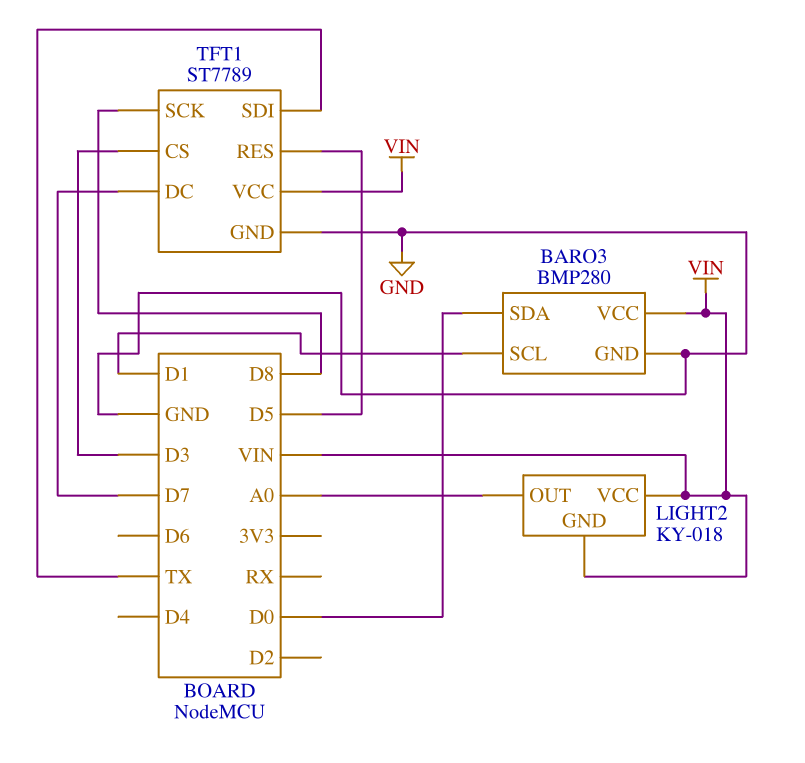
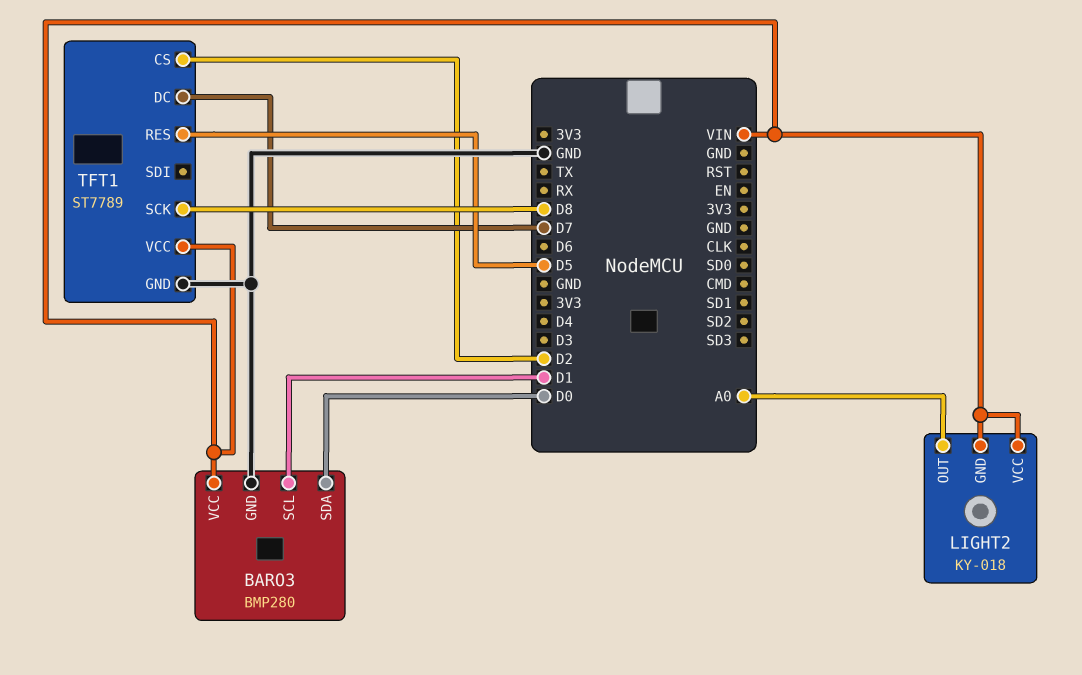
TFT1 pin CS: D3 -> D2
TFT1 pin SDI: TX -> none

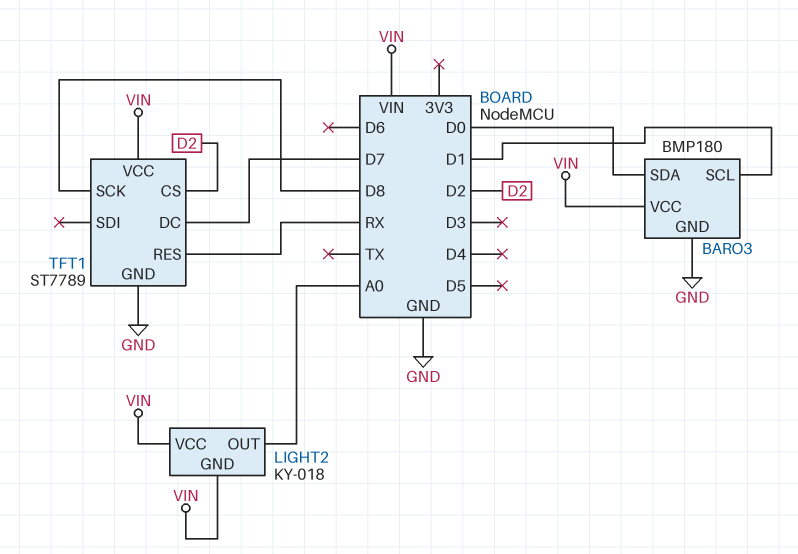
BARO3: BMP280 -> BMP180
TFT1 pin RES: D5 -> RX

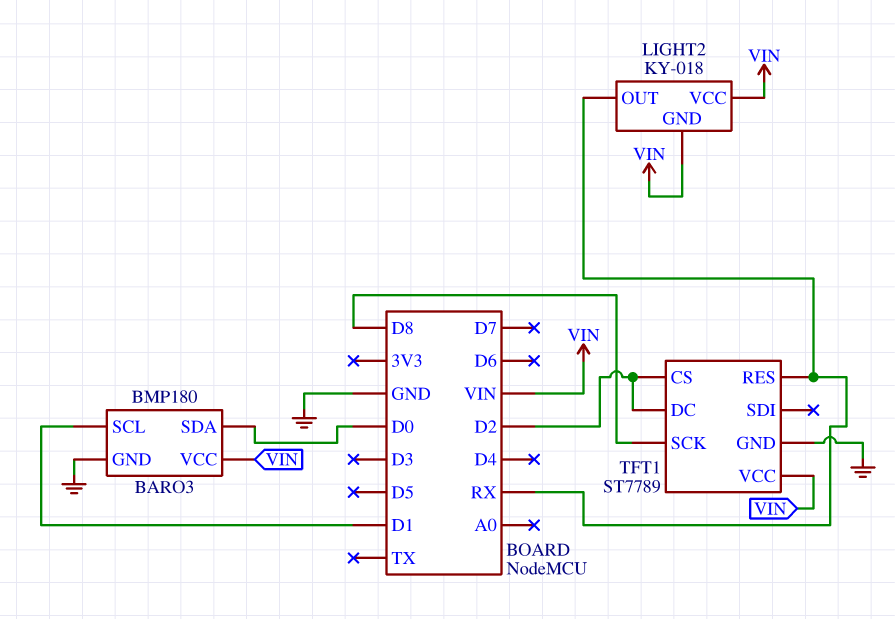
LIGHT2 pin OUT: A0 -> RX
TFT1 pin DC: D7 -> D2

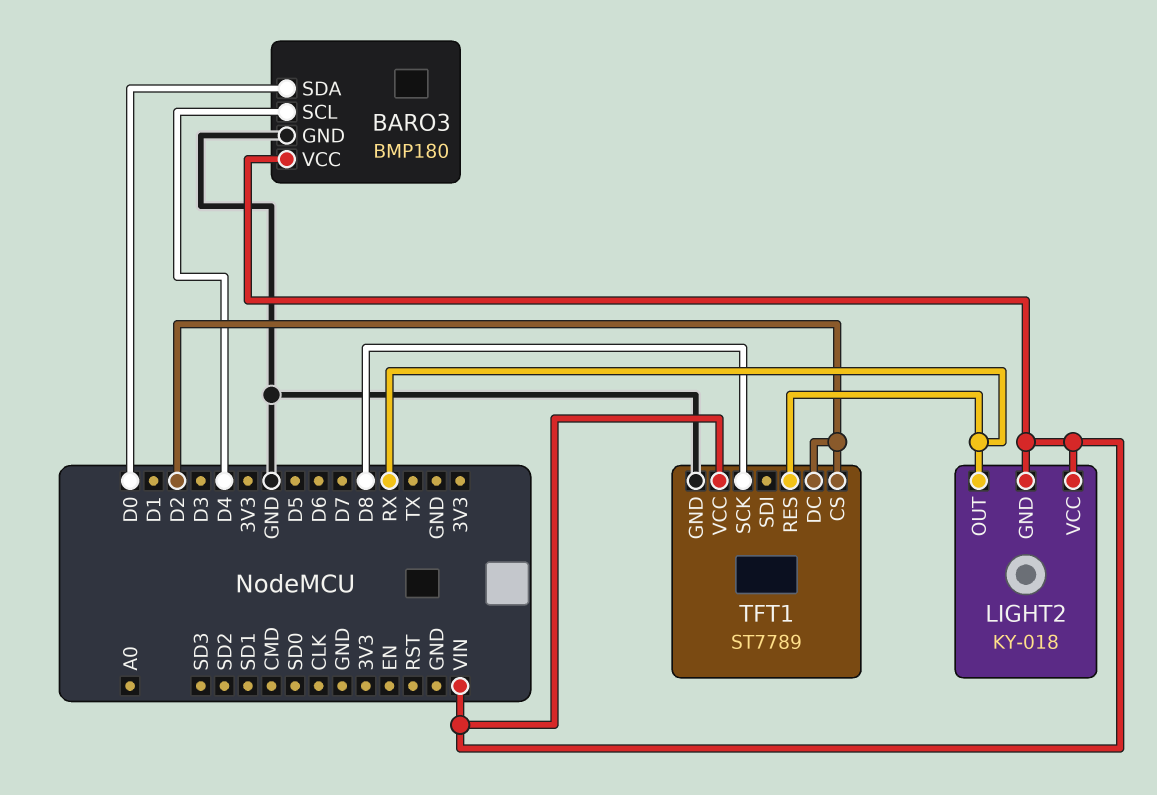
BARO3 pin SCL: D1 -> D4

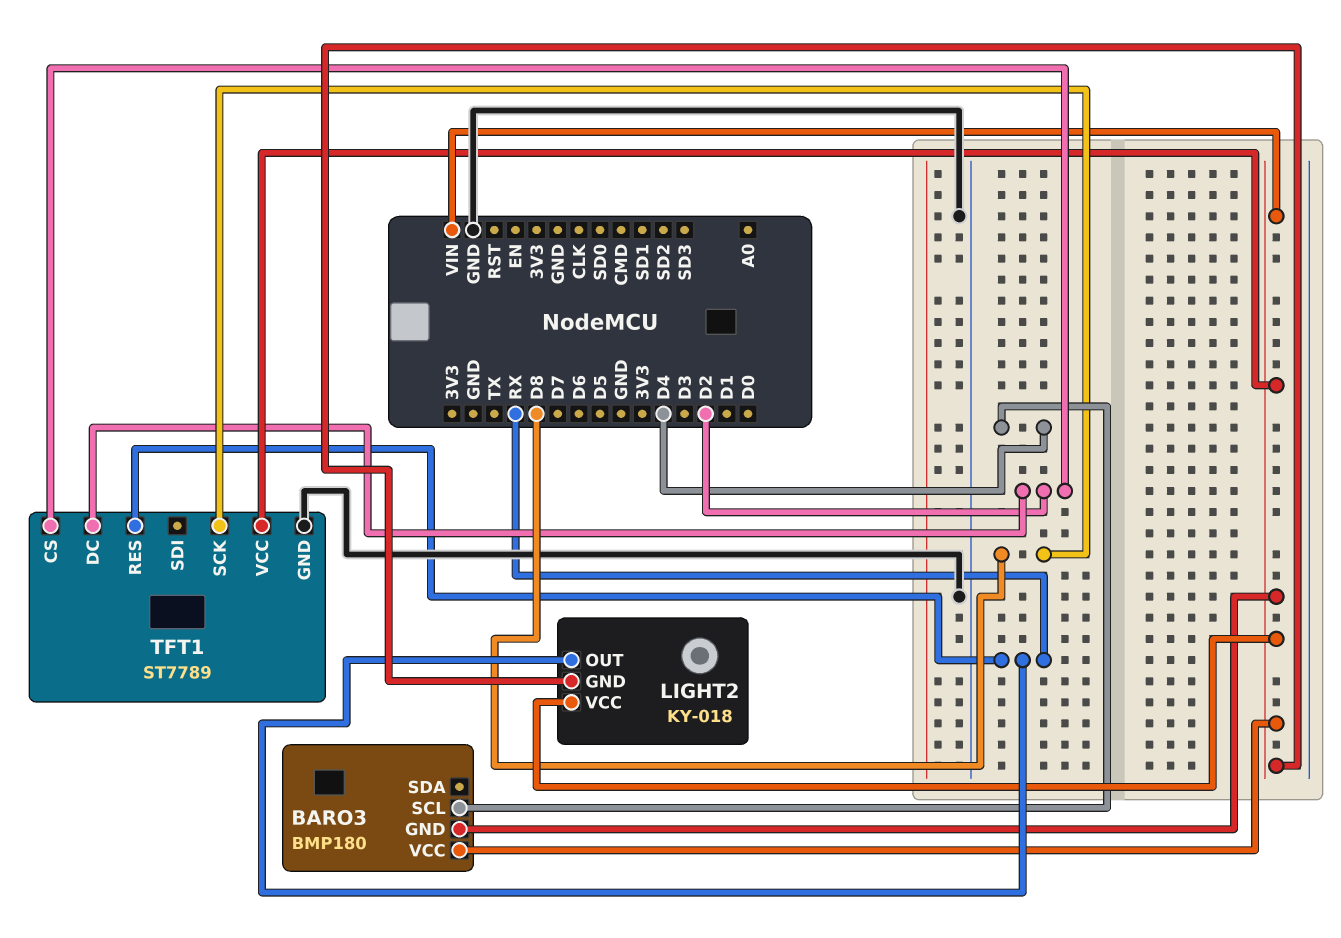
BARO3 pin GND: GND -> VIN
BARO3 pin SDA: D0 -> none

